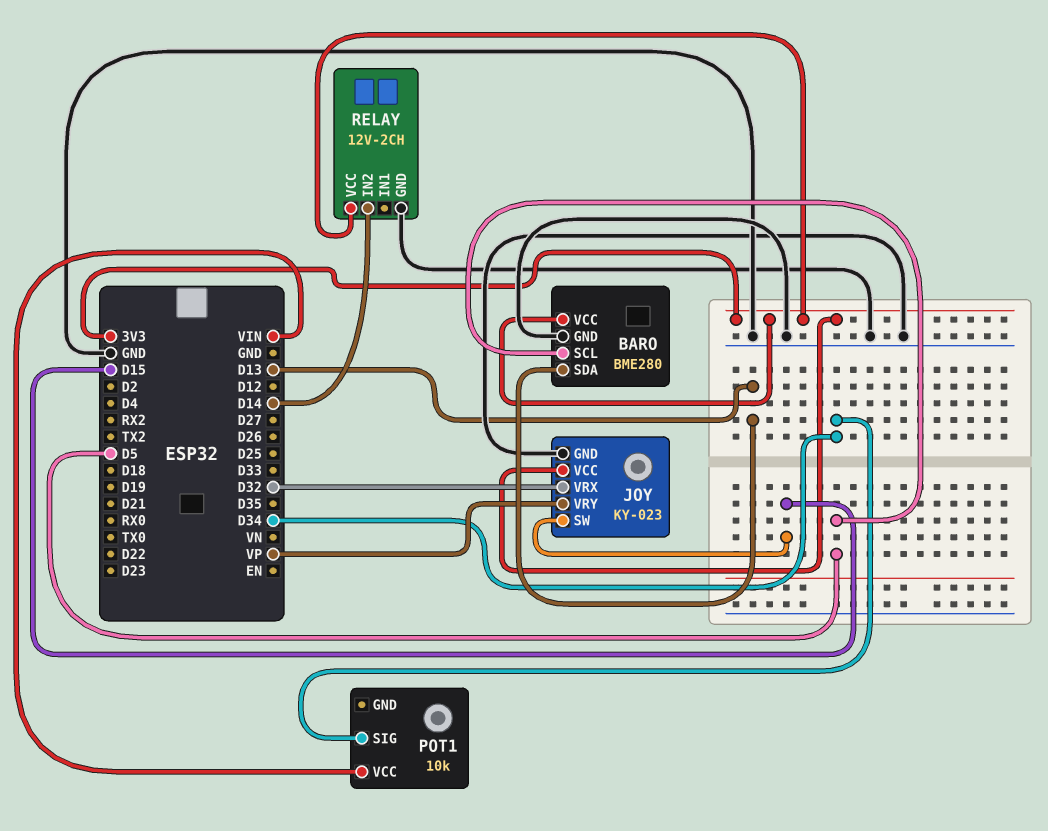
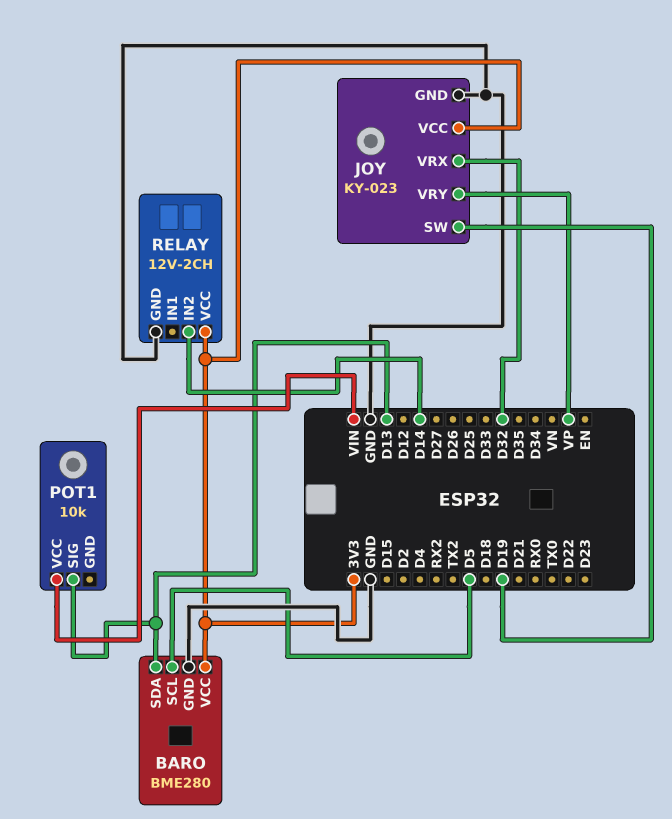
JOY pin SW: D15 -> D19
POT1 pin SIG: D34 -> D13

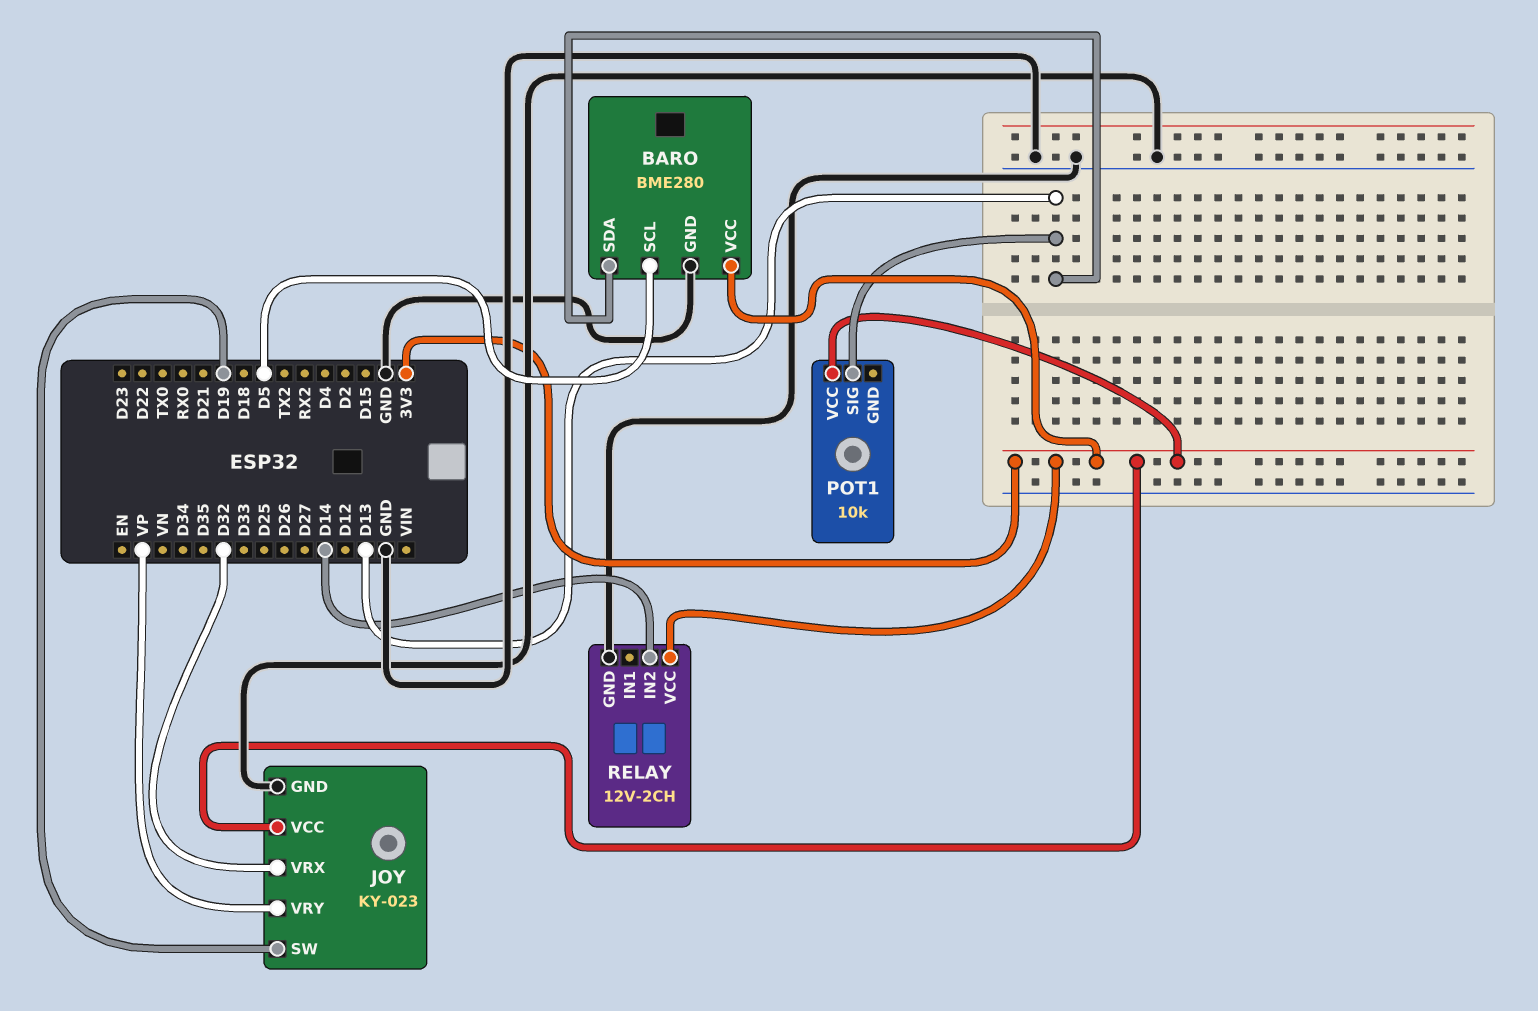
POT1 pin VCC: VIN -> 3V3

